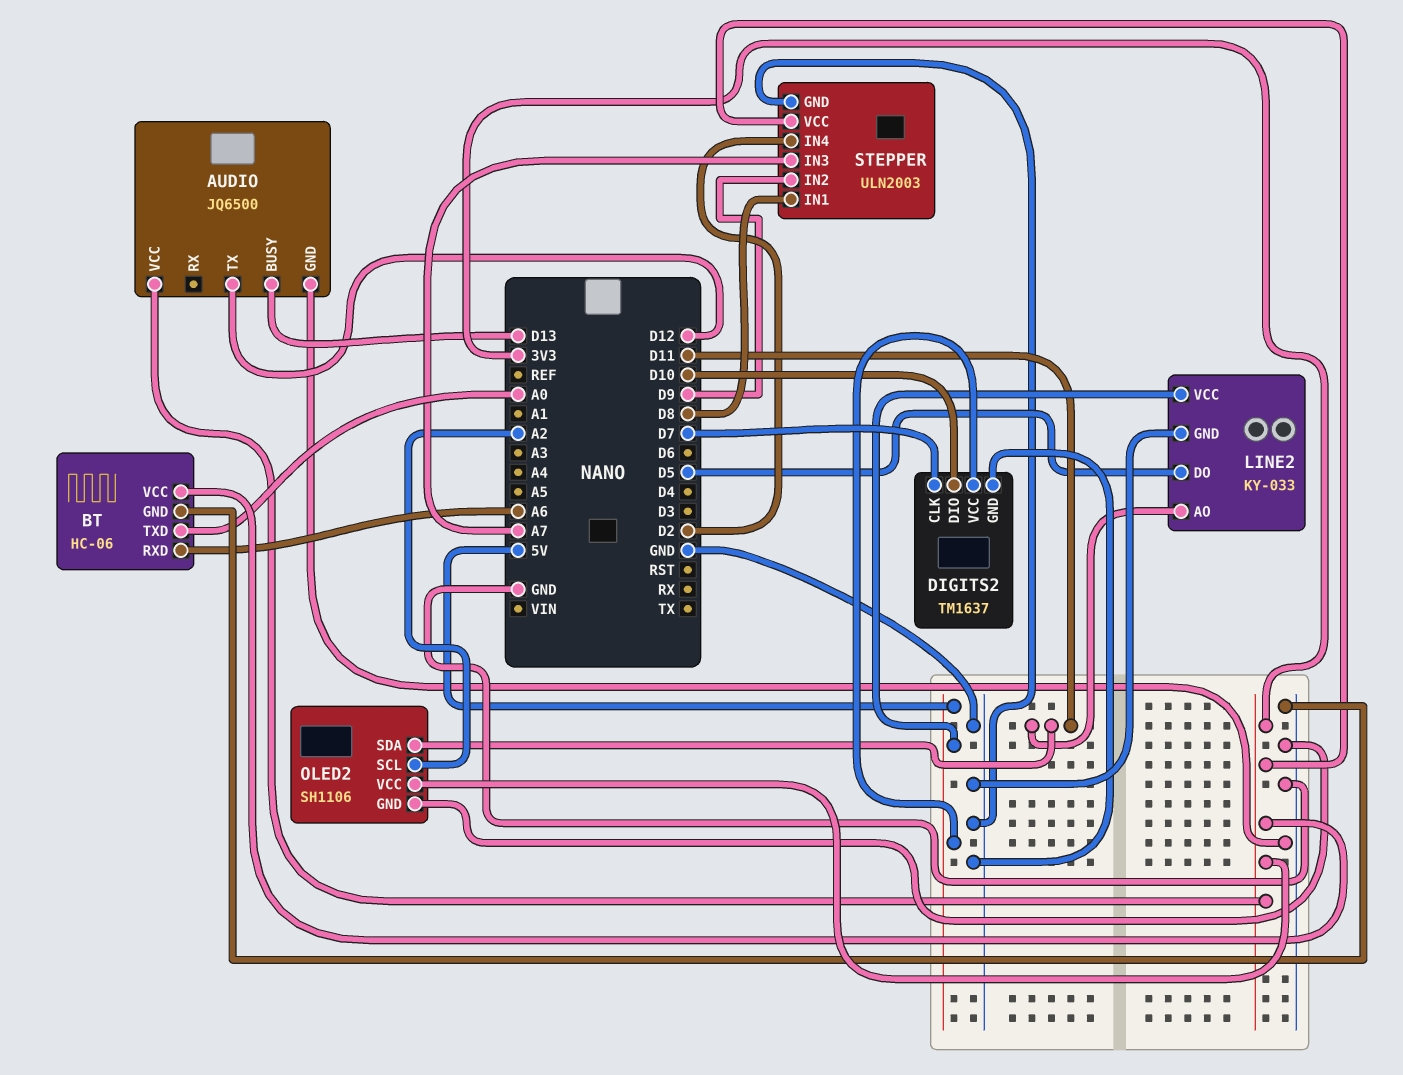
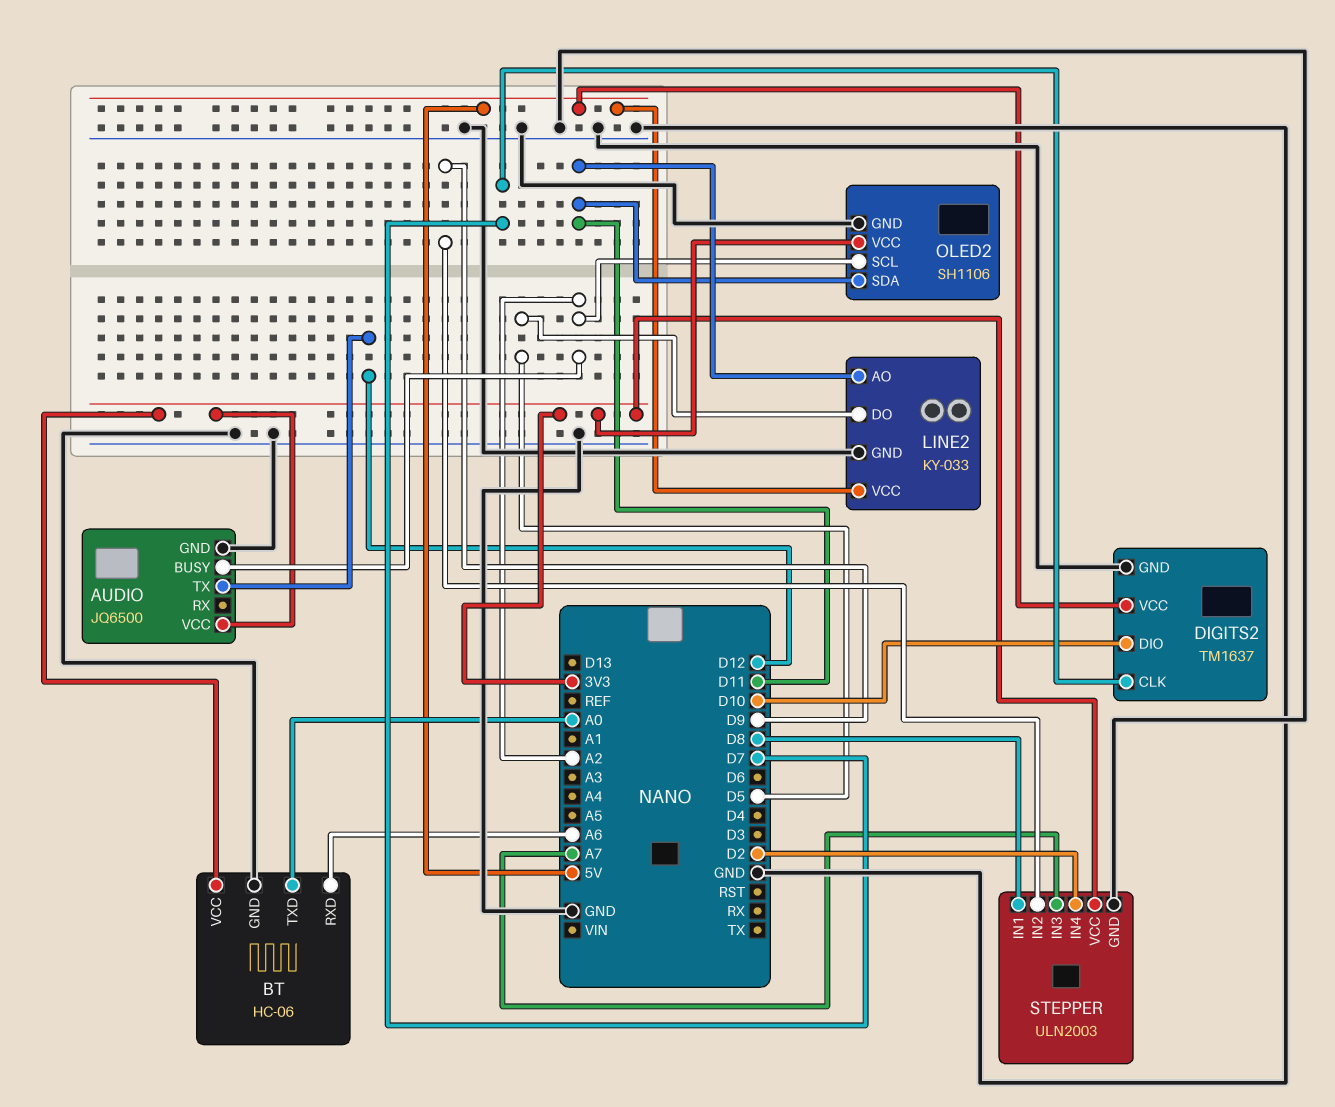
AUDIO pin BUSY: D13 -> A2

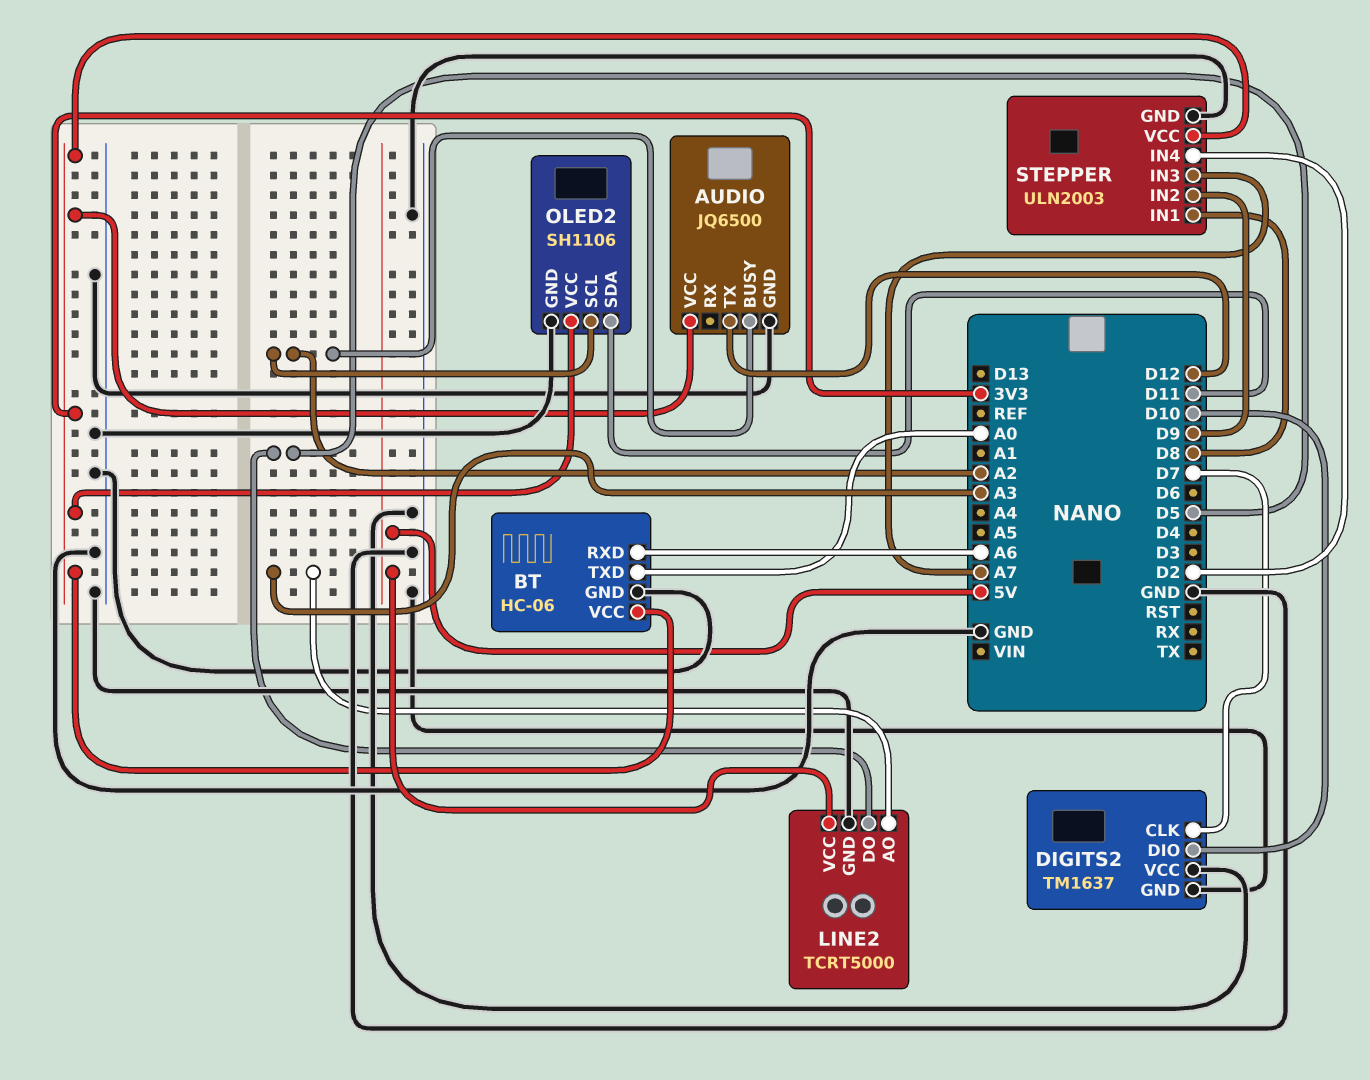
DIGITS2 pin VCC: 5V -> GND
LINE2: KY-033 -> TCRT5000
LINE2 pin AO: D11 -> A3

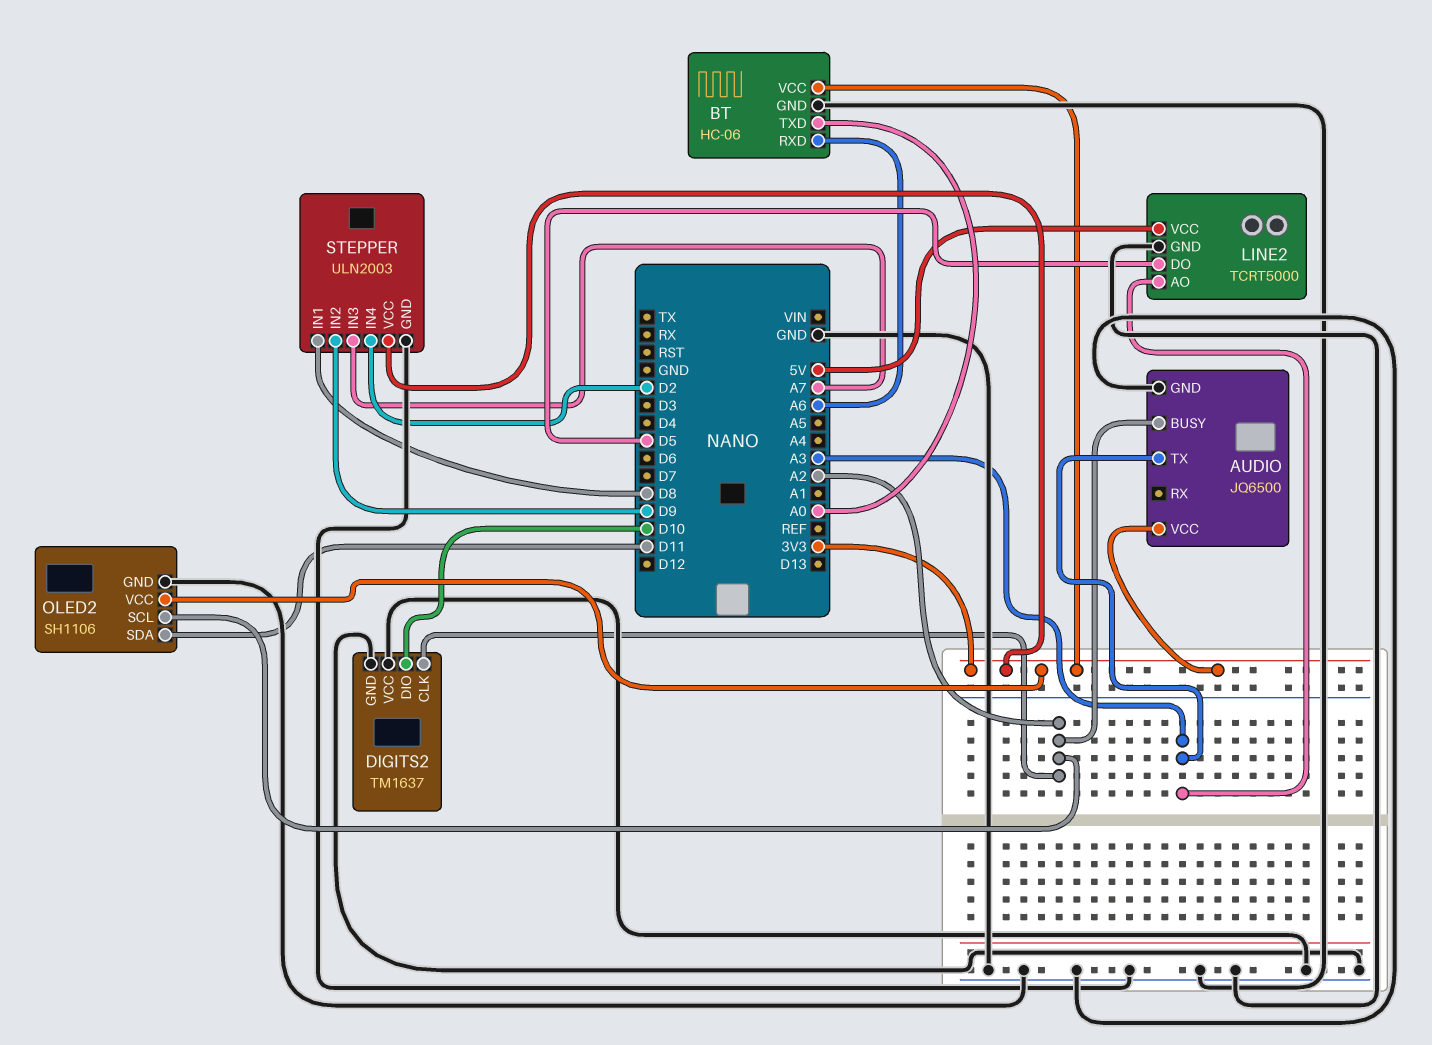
AUDIO pin TX: D12 -> A3
DIGITS2 pin CLK: D7 -> A2

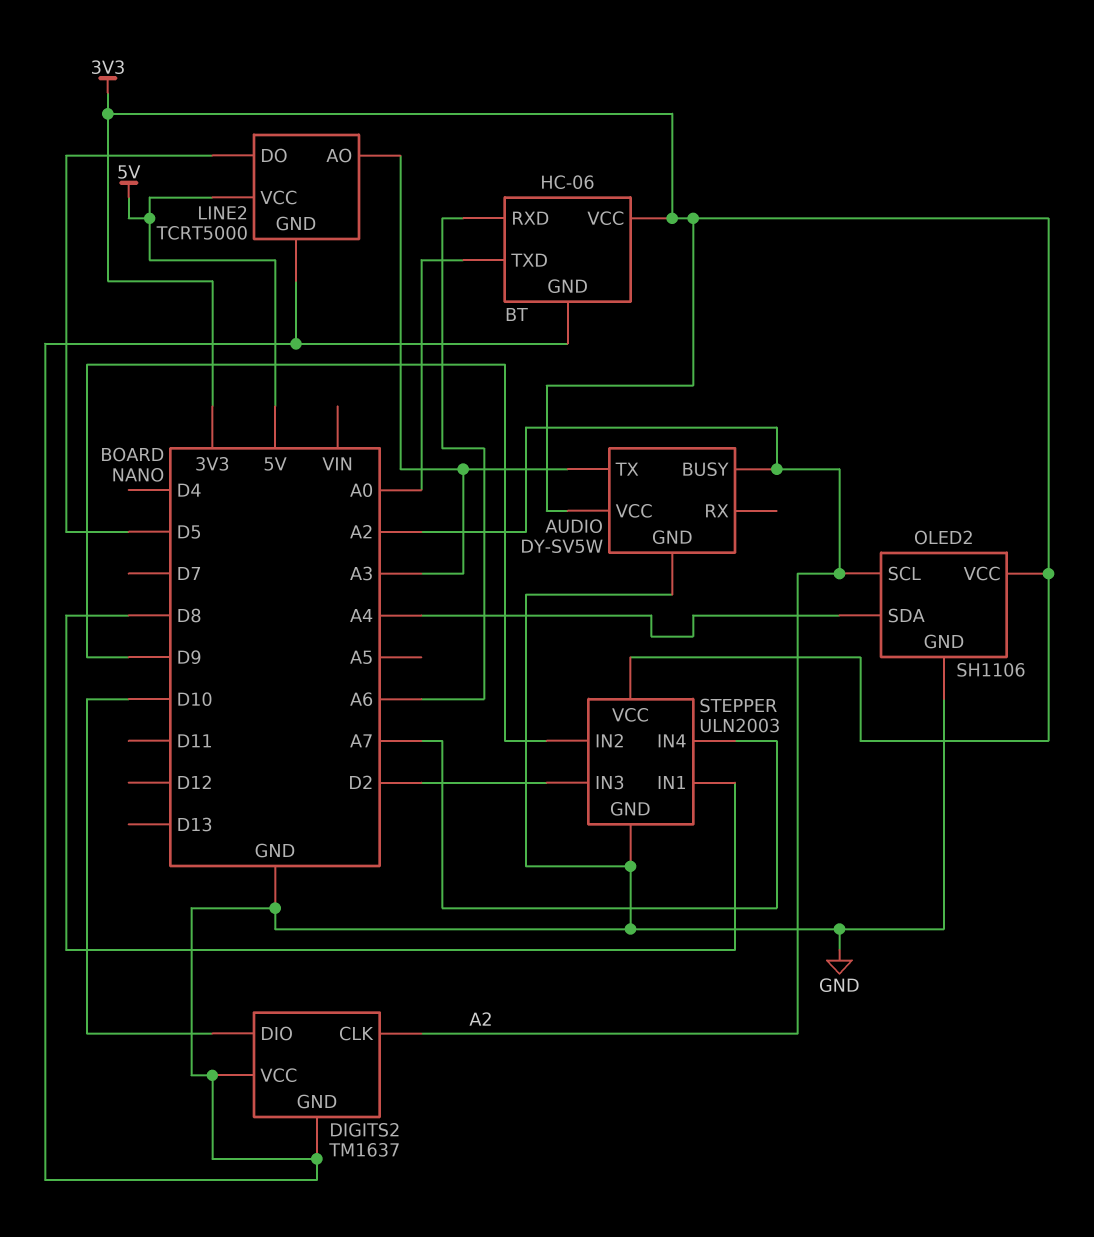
AUDIO: JQ6500 -> DY-SV5W
OLED2 pin SDA: D11 -> A4
STEPPER pin IN3: A7 -> D2
STEPPER pin IN4: D2 -> A7

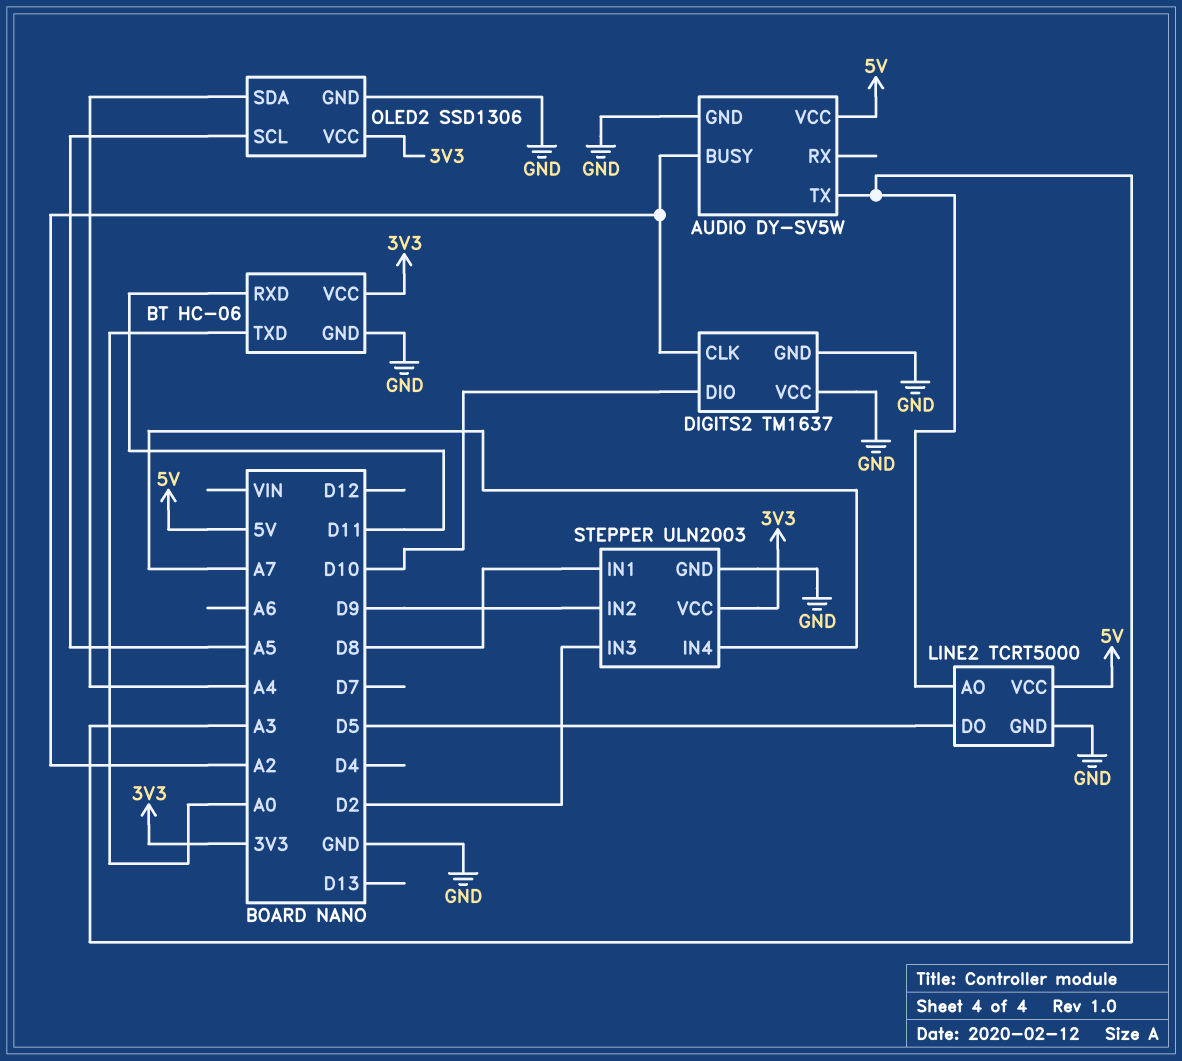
AUDIO pin VCC: 3V3 -> 5V
BT pin RXD: A6 -> D11
OLED2: SH1106 -> SSD1306
OLED2 pin SCL: A2 -> A5

